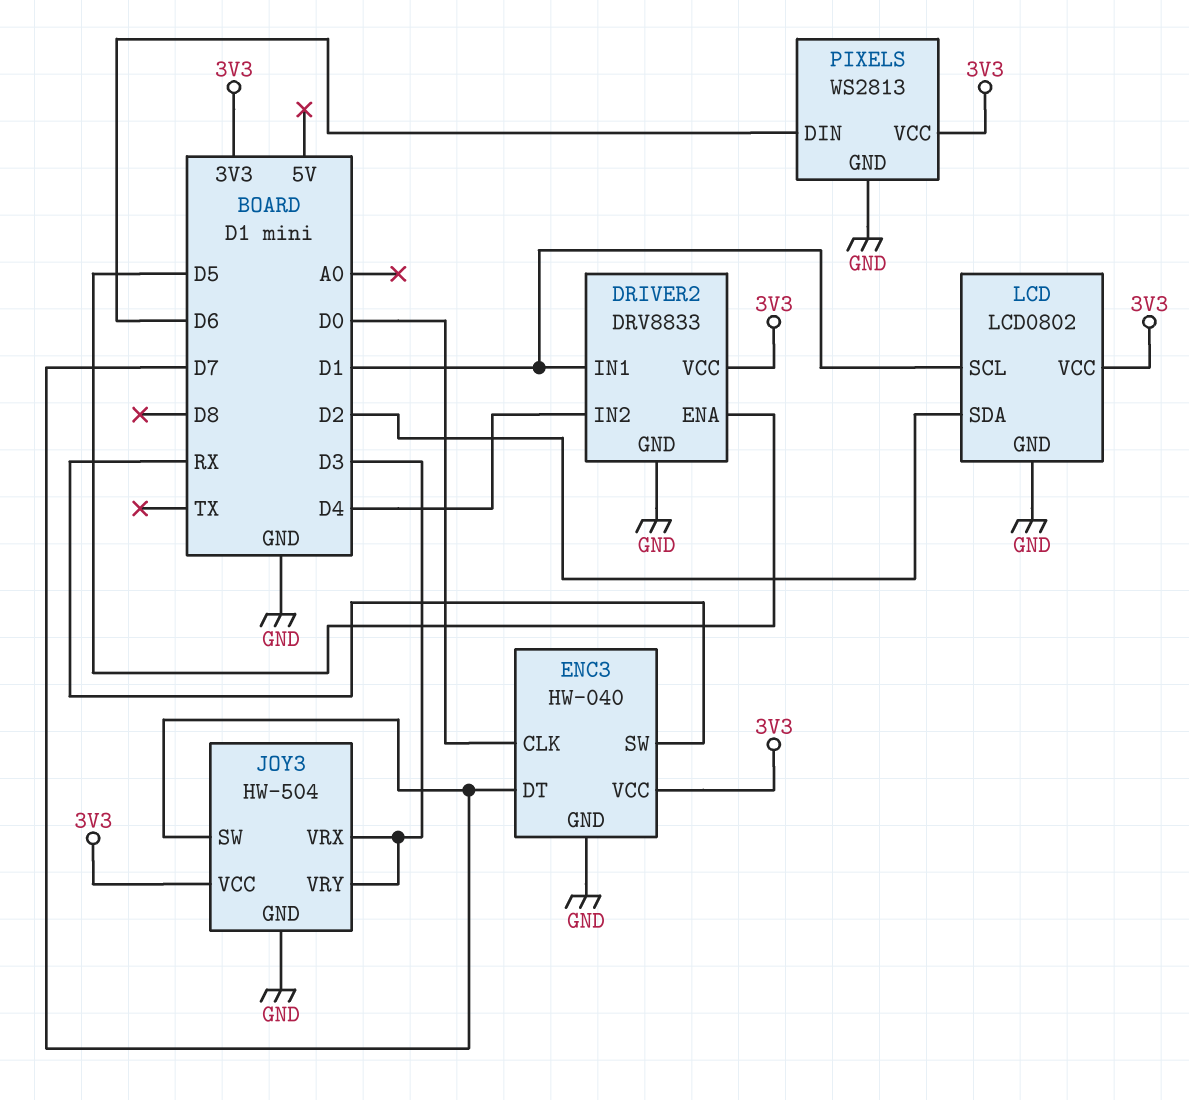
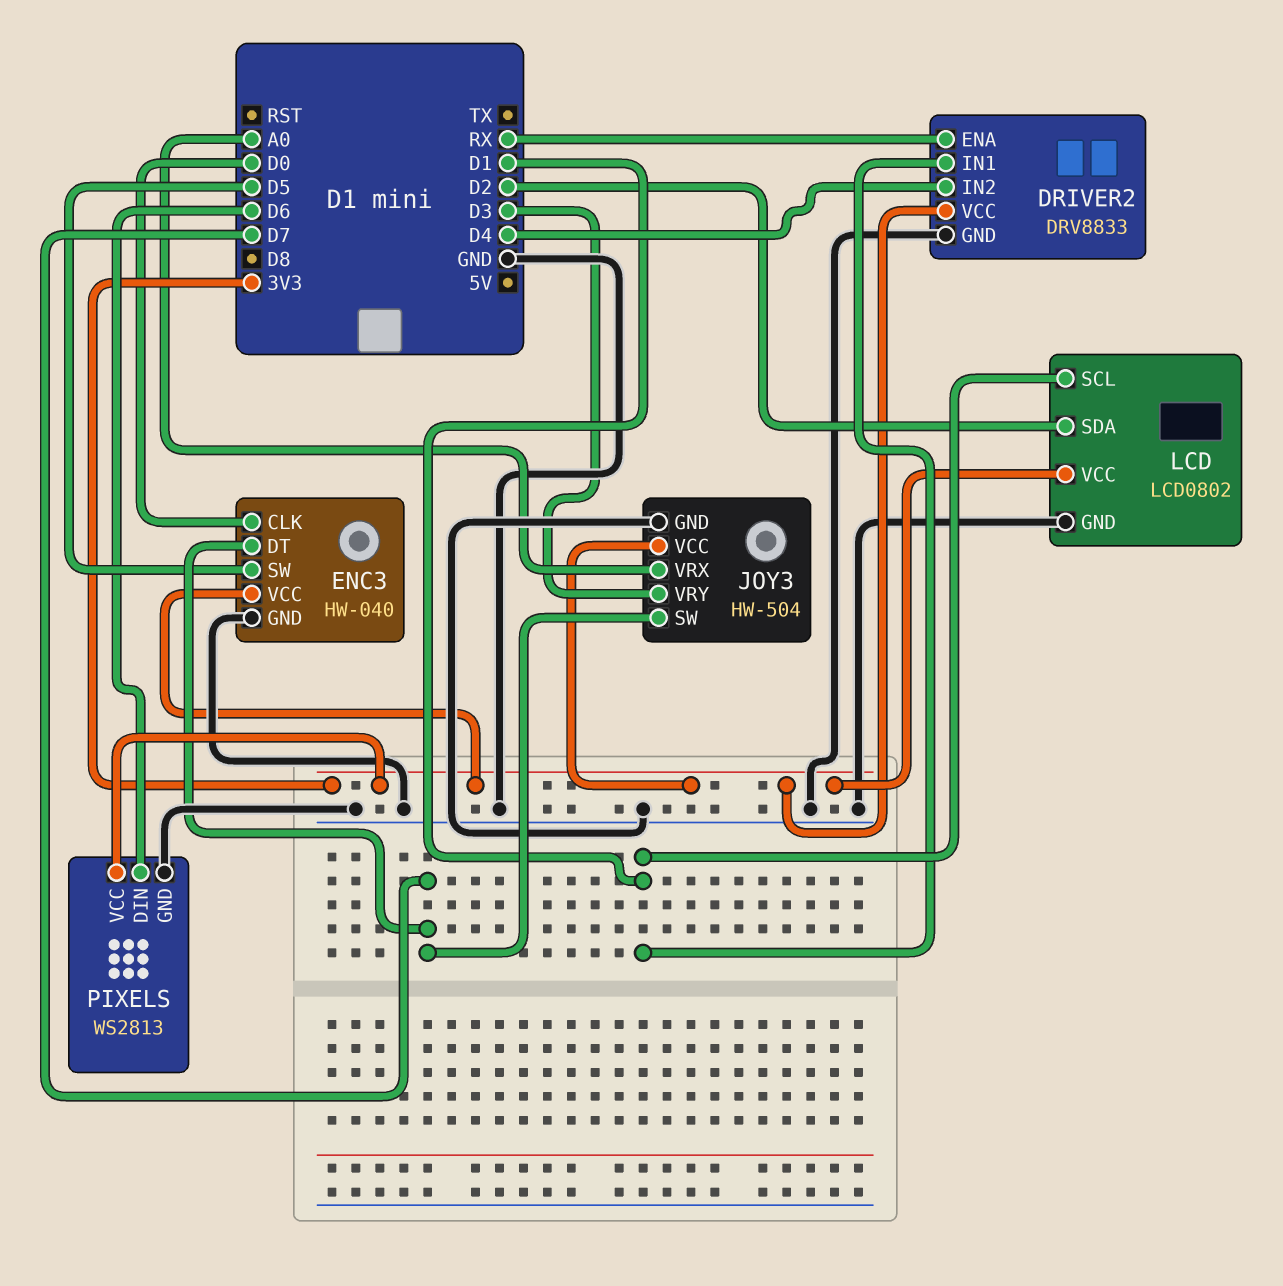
DRIVER2 pin ENA: D5 -> RX
ENC3 pin SW: RX -> D5
JOY3 pin VRX: D3 -> A0

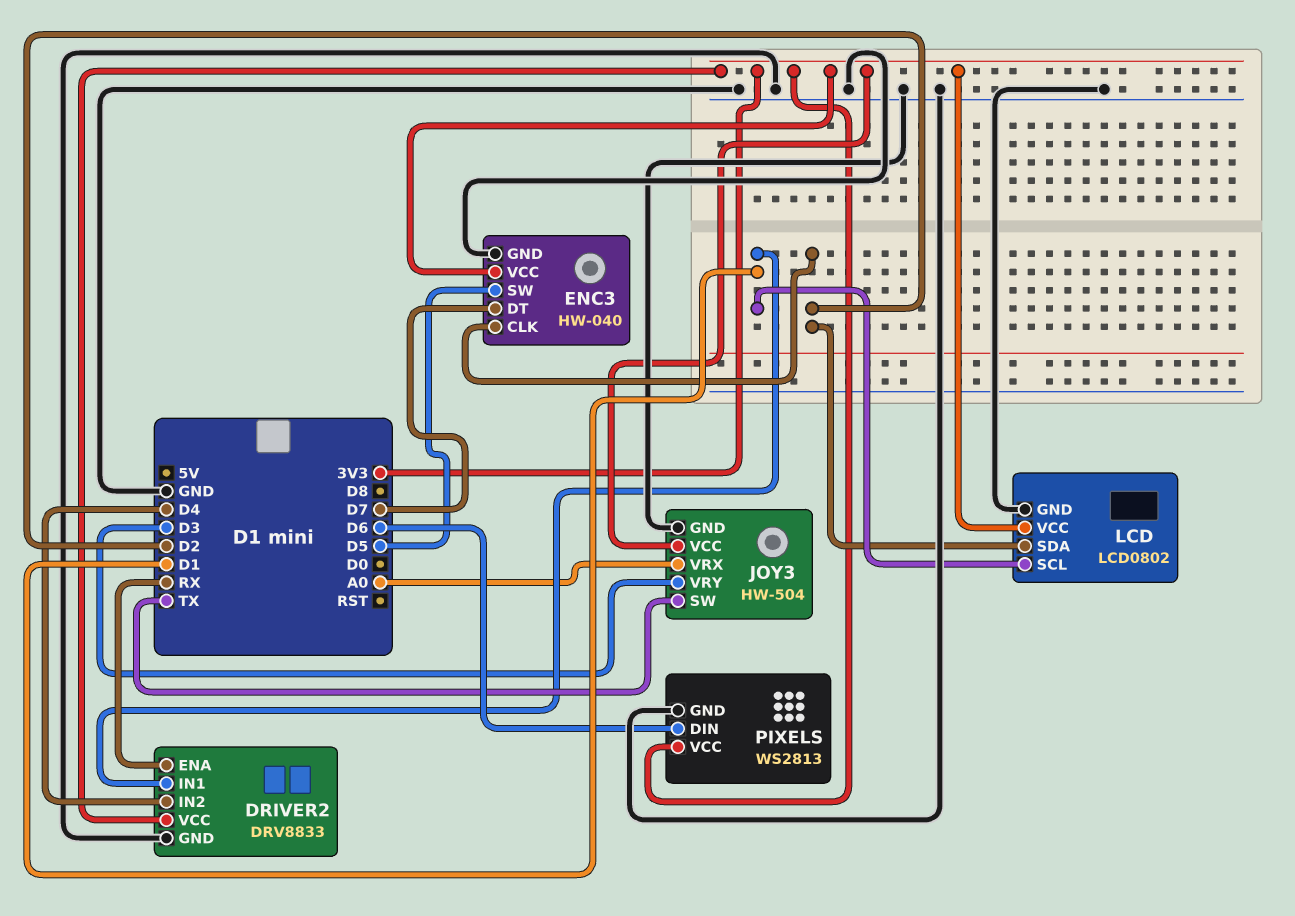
ENC3 pin CLK: D0 -> D2
JOY3 pin SW: D7 -> TX

